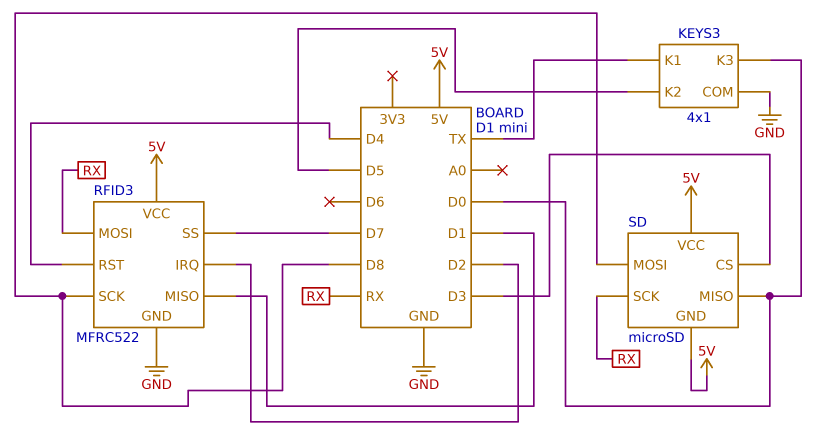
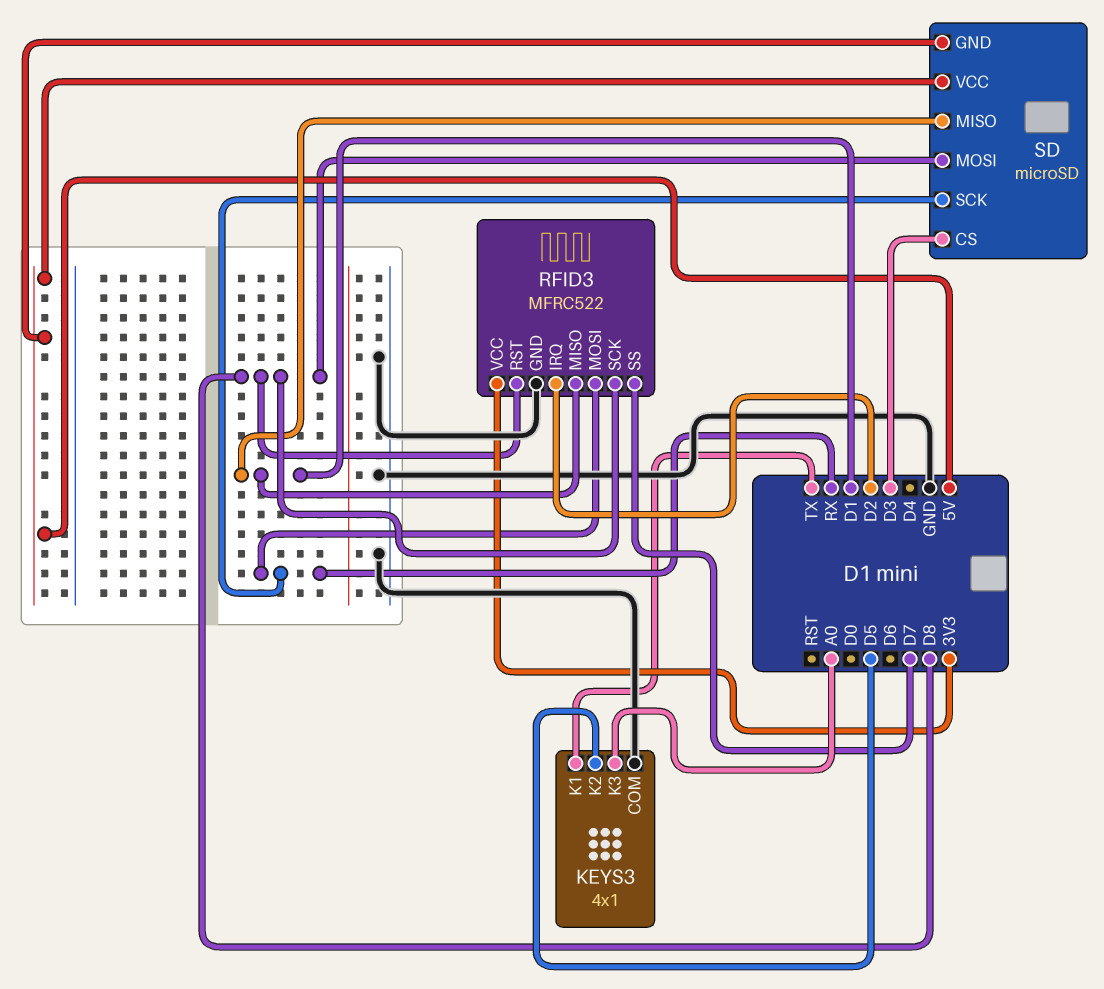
KEYS3 pin K3: D0 -> A0
RFID3 pin RST: D4 -> D8
RFID3 pin VCC: 5V -> 3V3
SD pin MISO: D0 -> D1

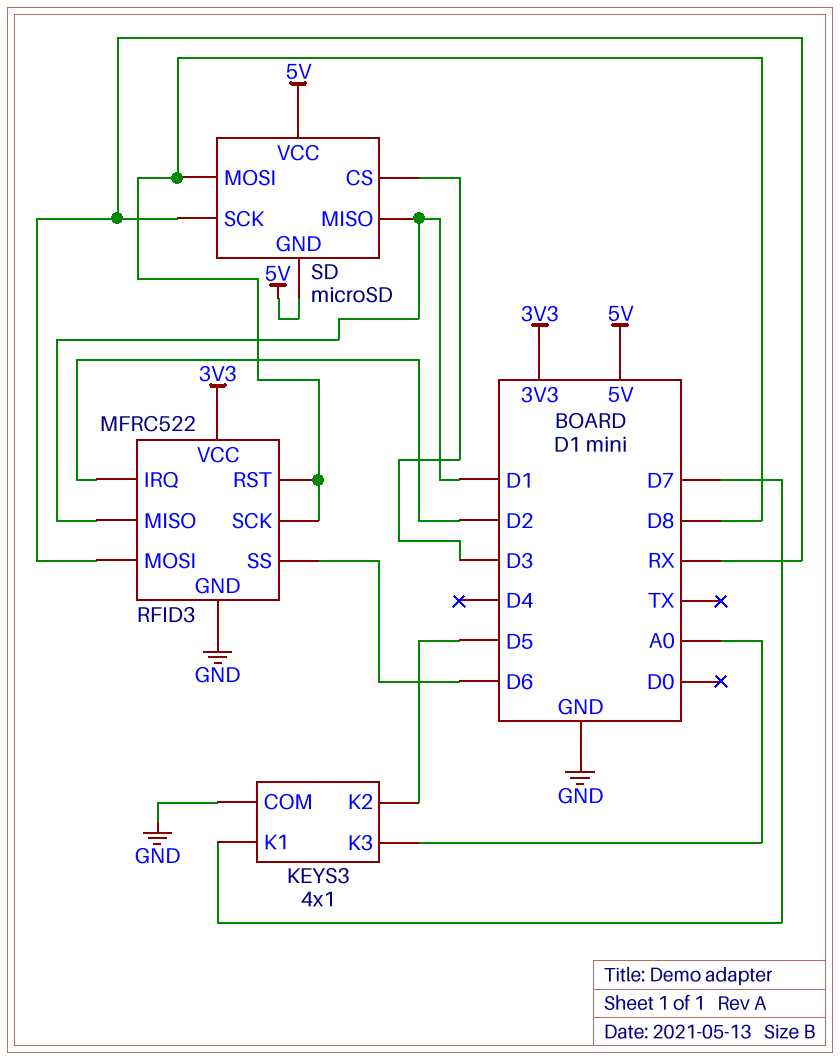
KEYS3 pin K1: TX -> D7
RFID3 pin SS: D7 -> D6

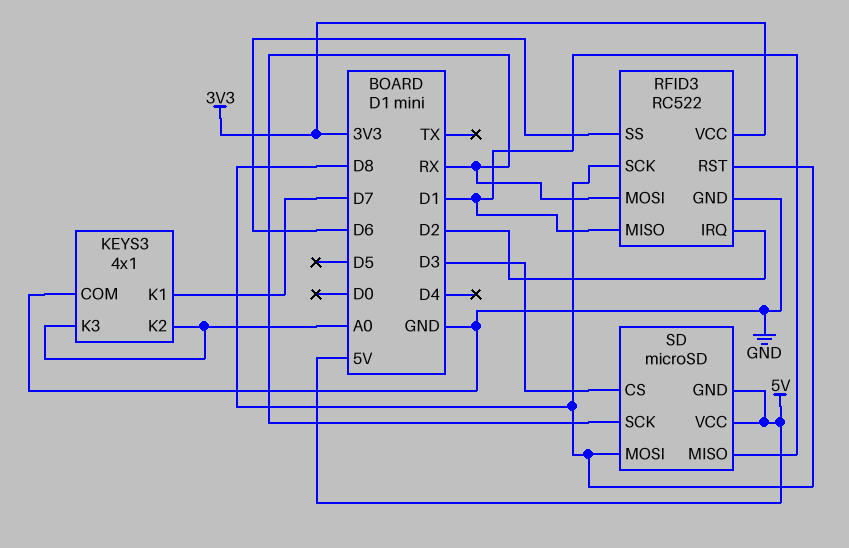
KEYS3 pin K2: D5 -> A0
RFID3: MFRC522 -> RC522

